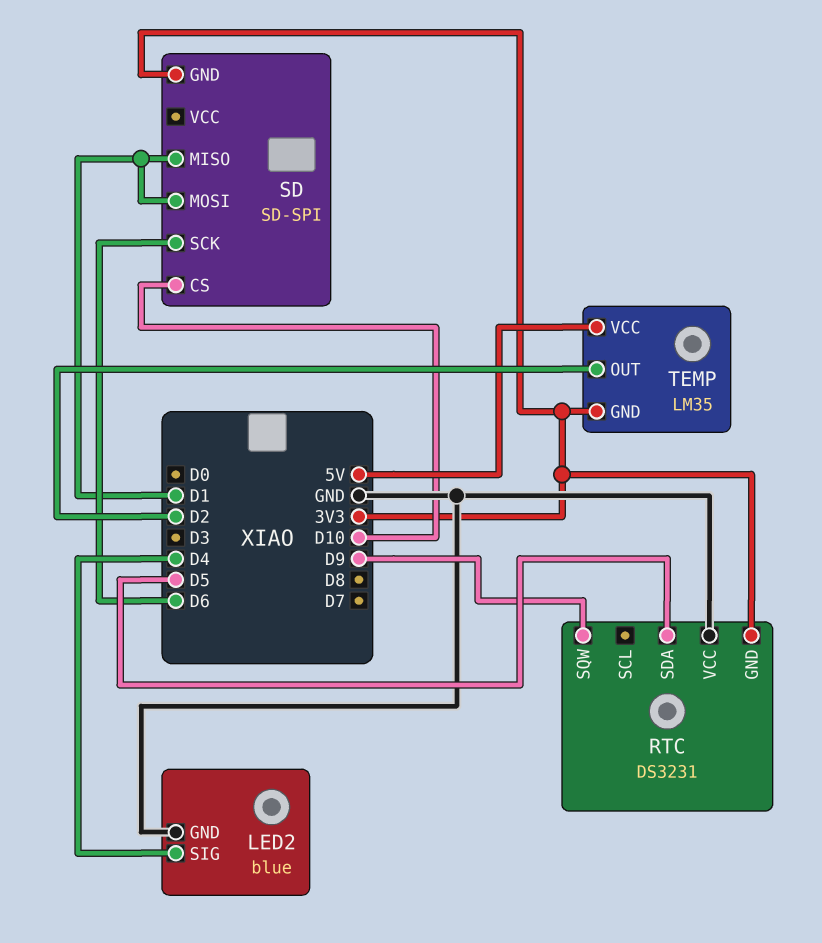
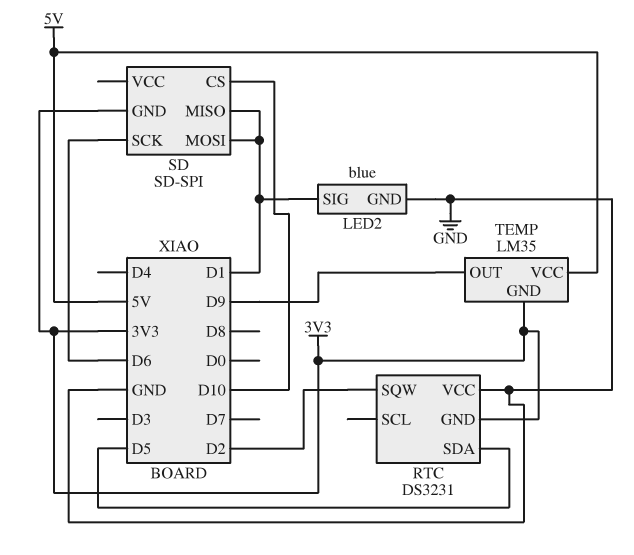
LED2 pin SIG: D4 -> D1
RTC pin SQW: D9 -> D2
TEMP pin OUT: D2 -> D9

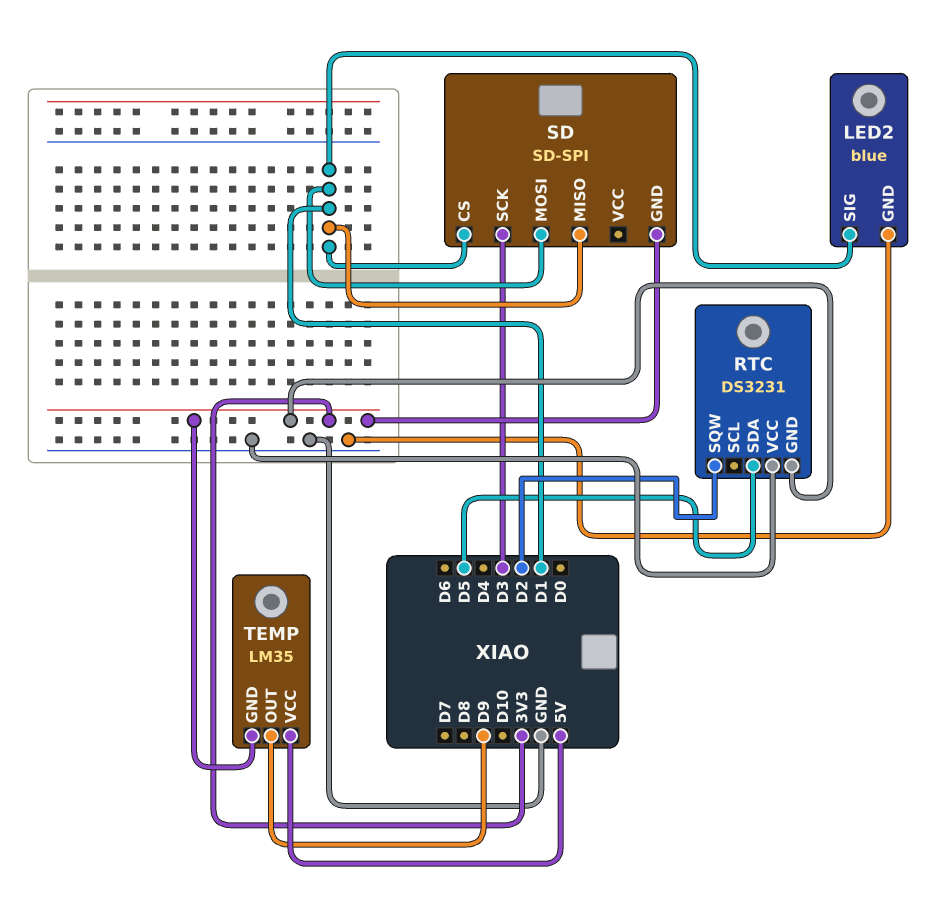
SD pin CS: D10 -> D1
SD pin SCK: D6 -> D3

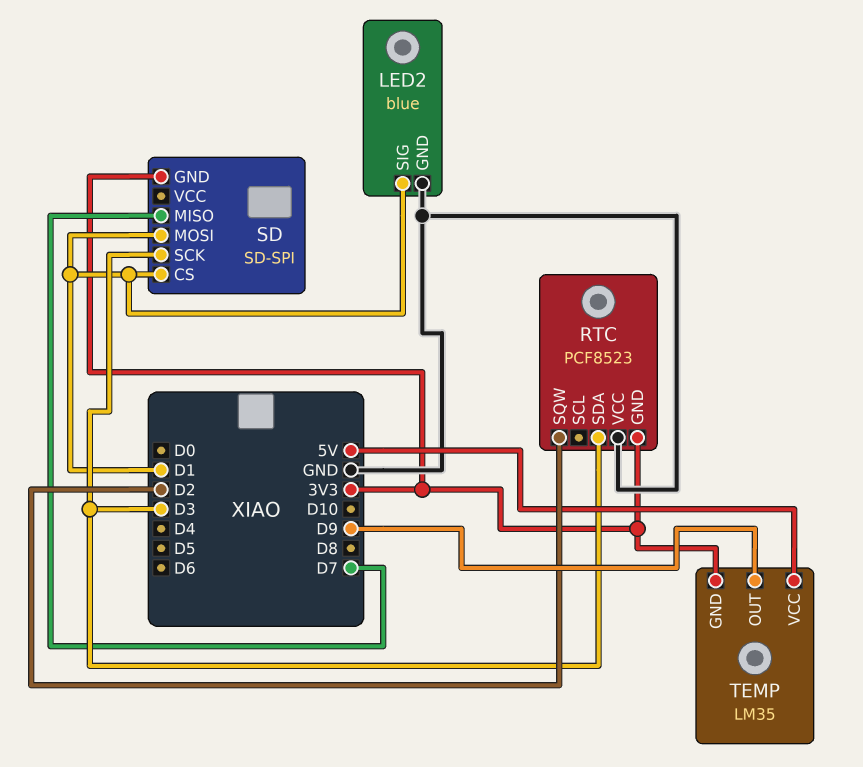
RTC: DS3231 -> PCF8523
RTC pin SDA: D5 -> D3
SD pin MISO: D1 -> D7

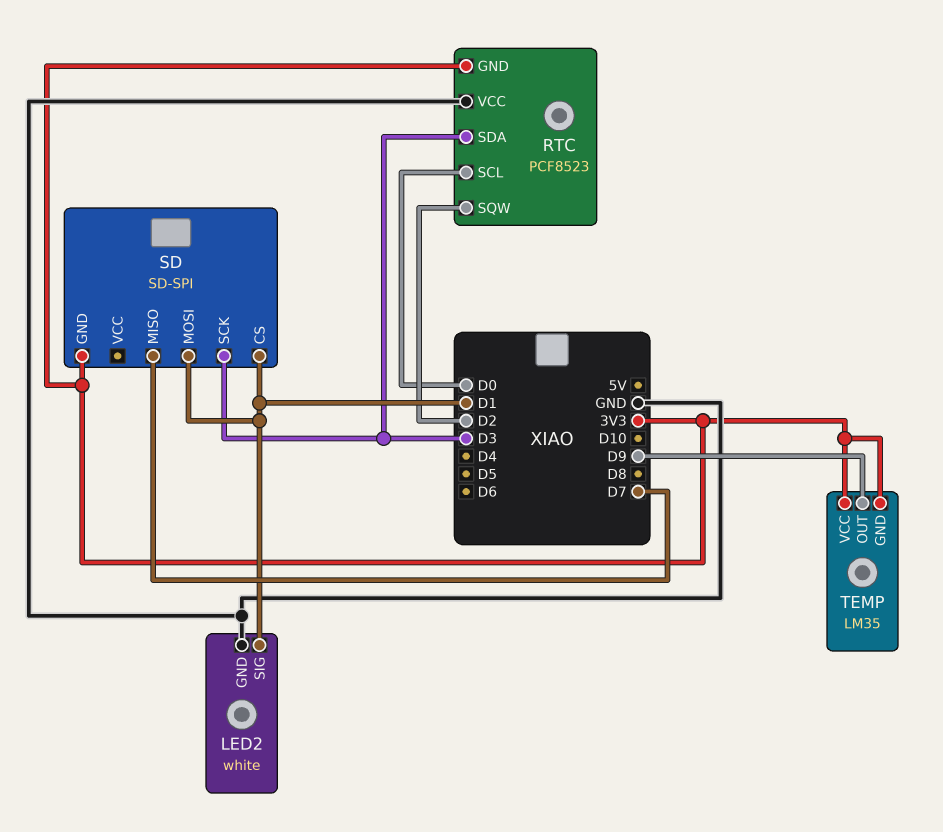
LED2: blue -> white
RTC pin SCL: none -> D0
TEMP pin VCC: 5V -> 3V3

